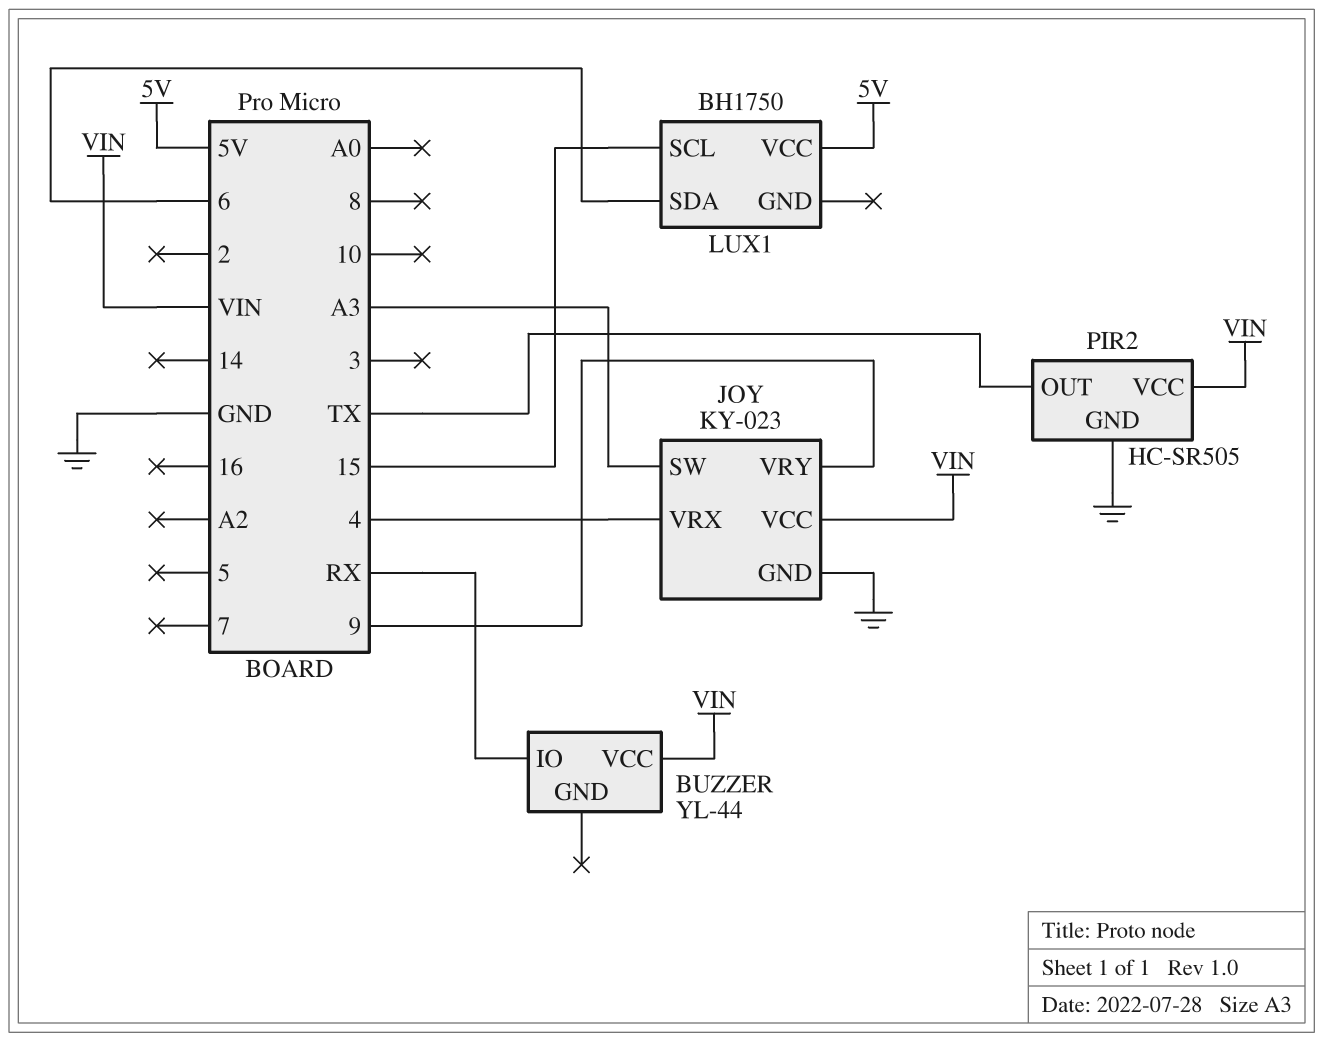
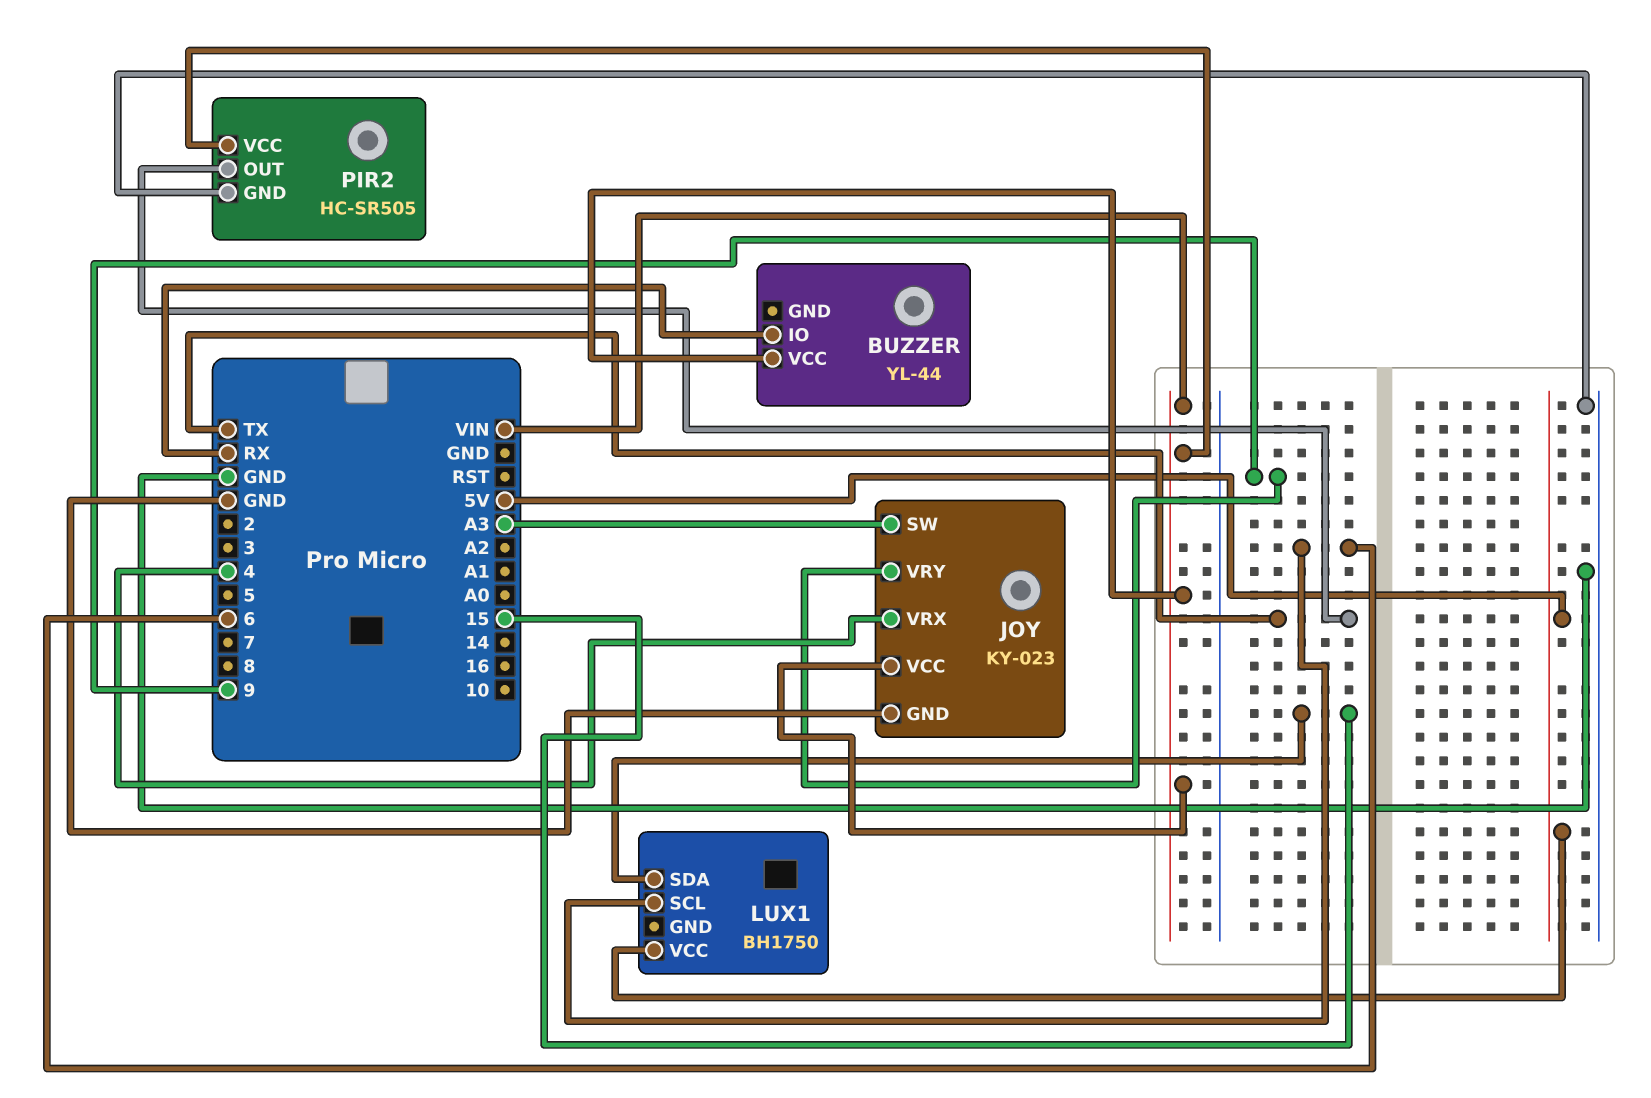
LUX1 pin SCL: 15 -> 6
LUX1 pin SDA: 6 -> 15

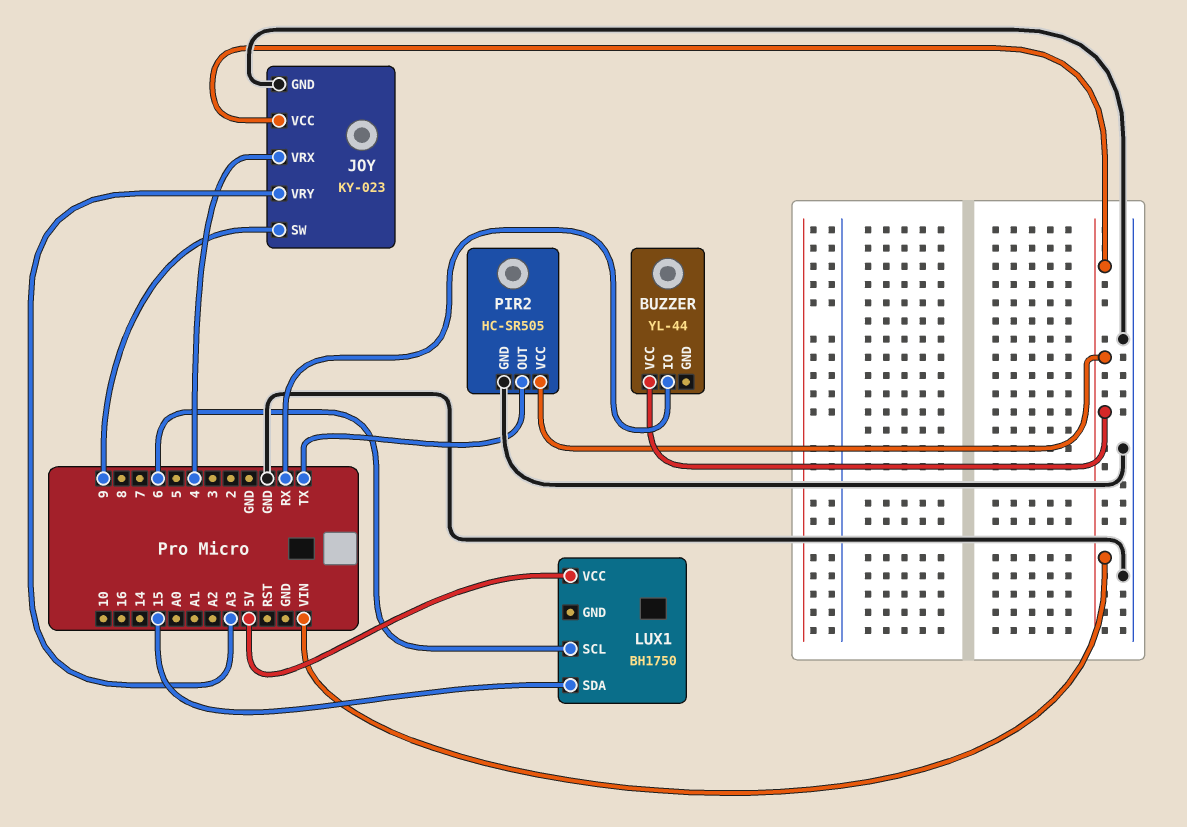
JOY pin SW: A3 -> 9
JOY pin VRY: 9 -> A3

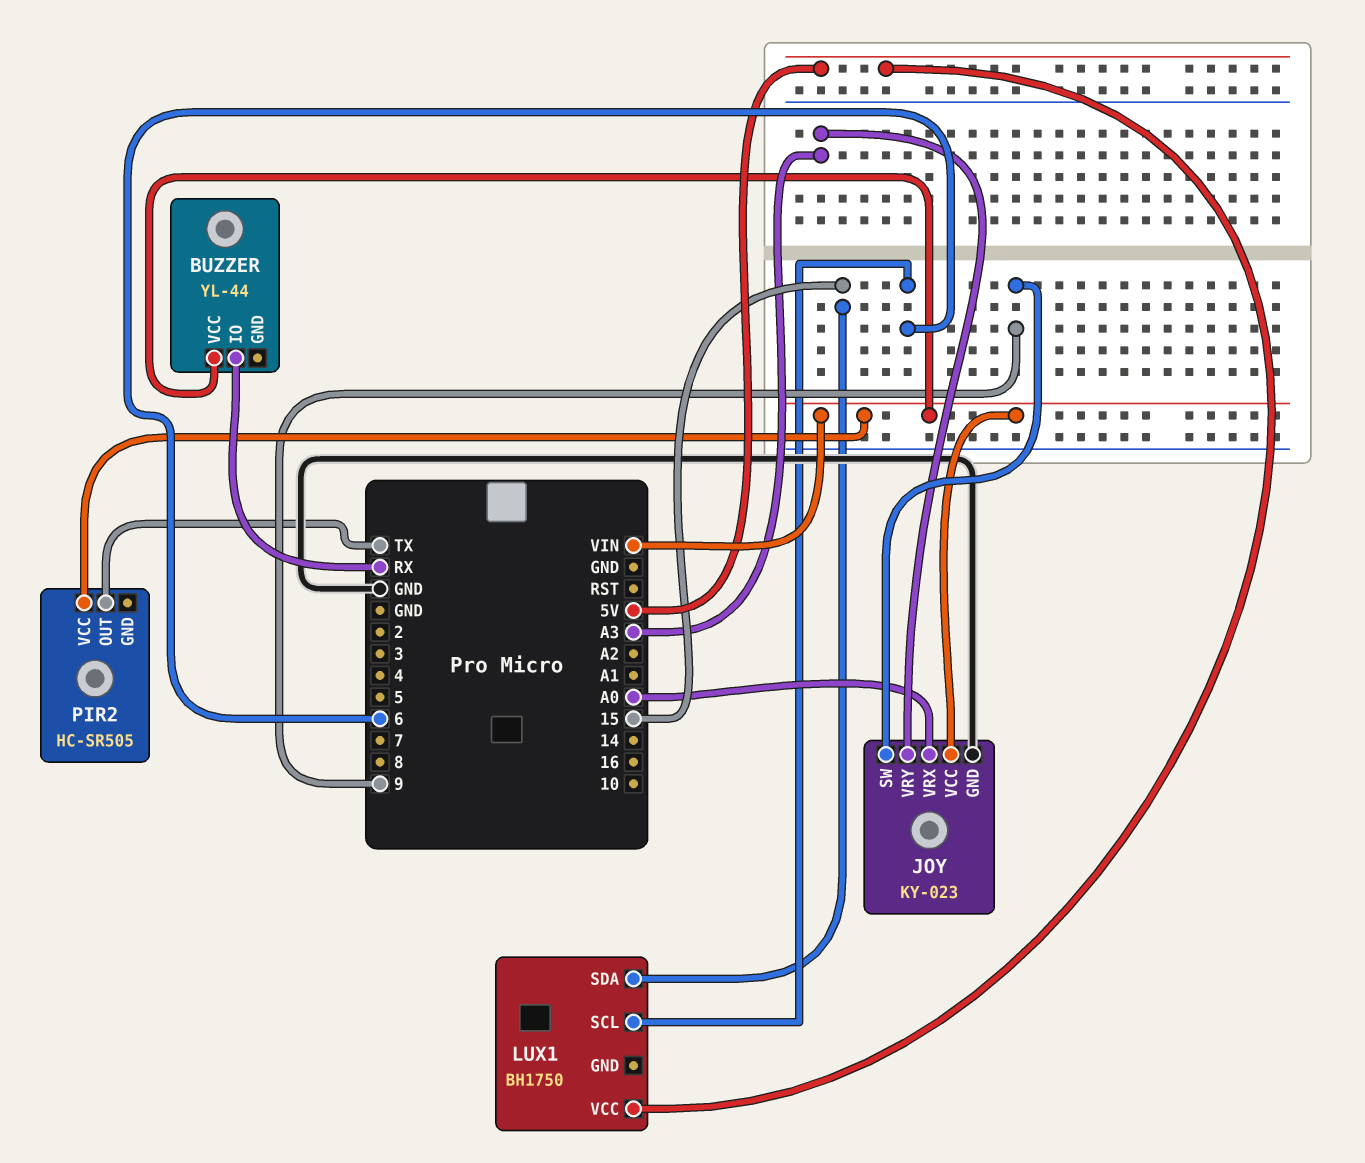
JOY pin VRX: 4 -> A0
PIR2 pin GND: GND -> none

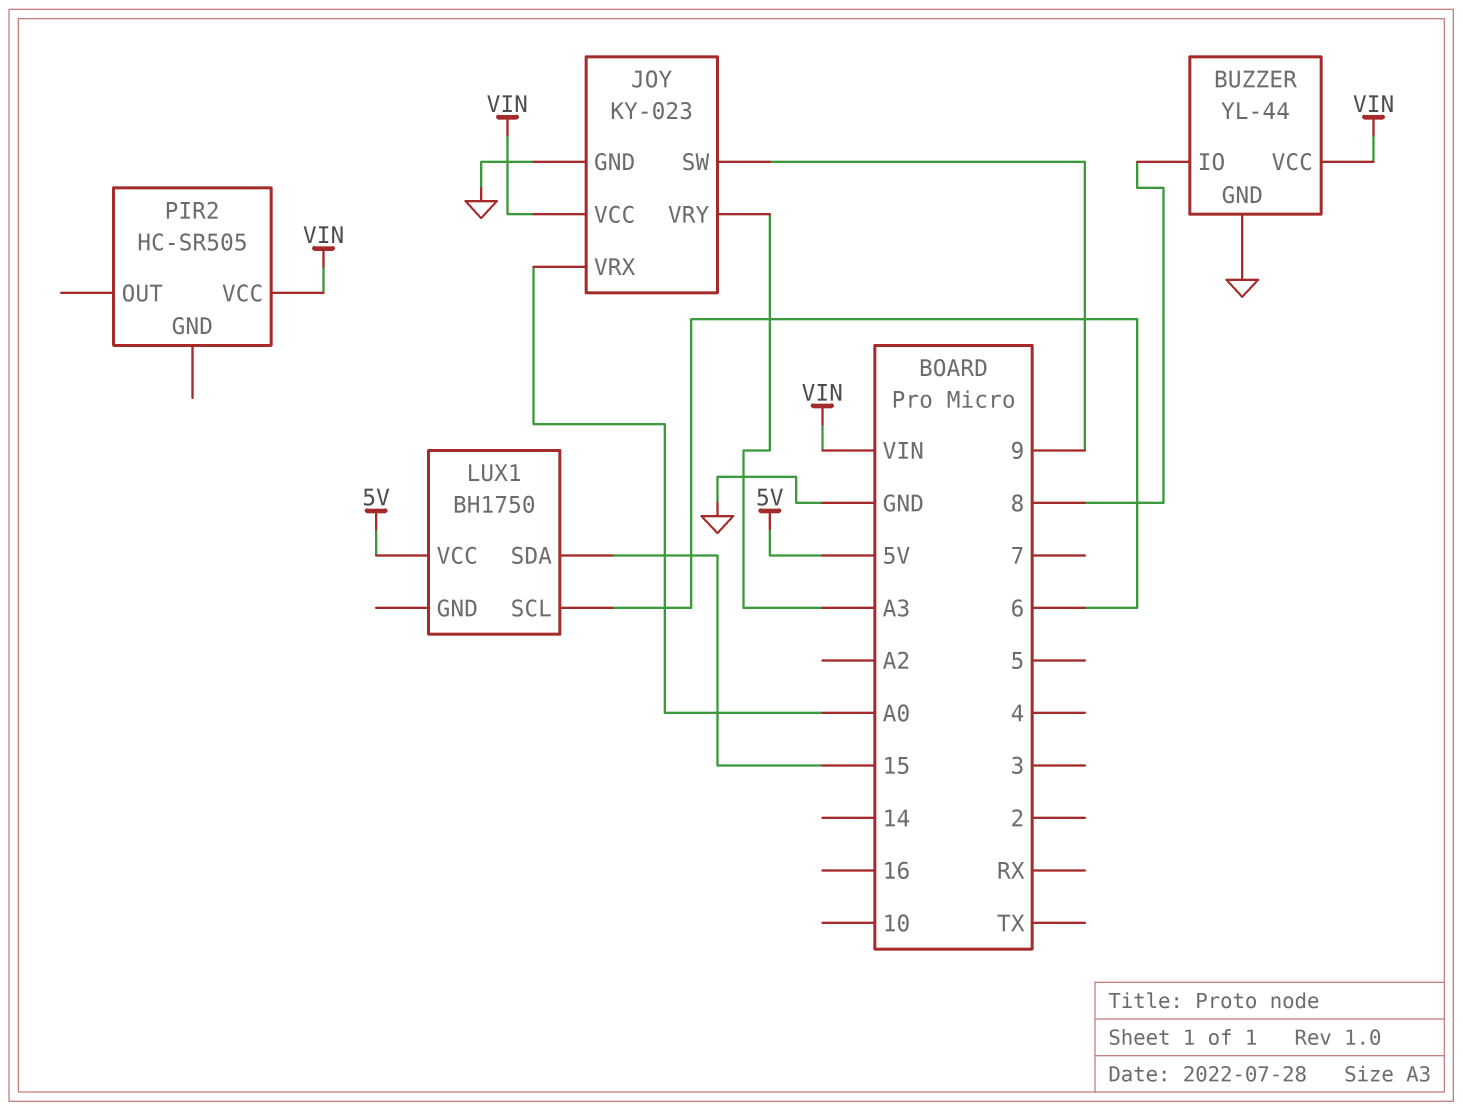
BUZZER pin GND: none -> GND
BUZZER pin IO: RX -> 8
PIR2 pin OUT: TX -> none

